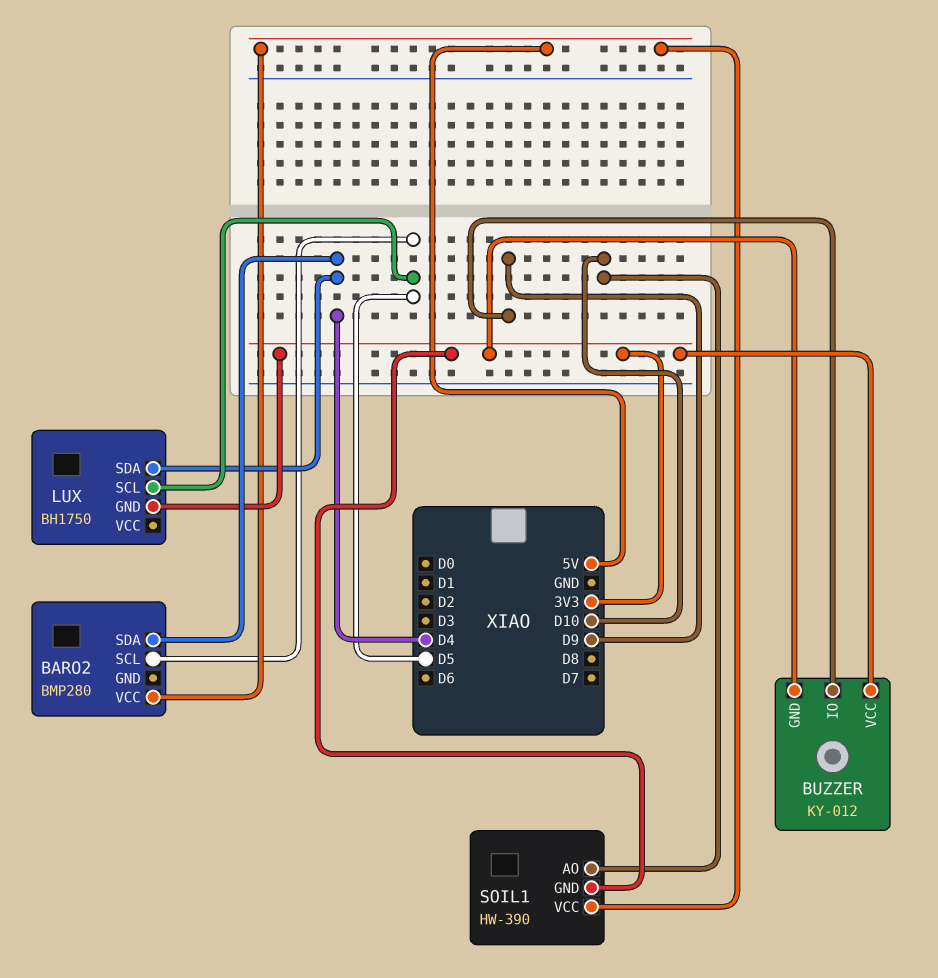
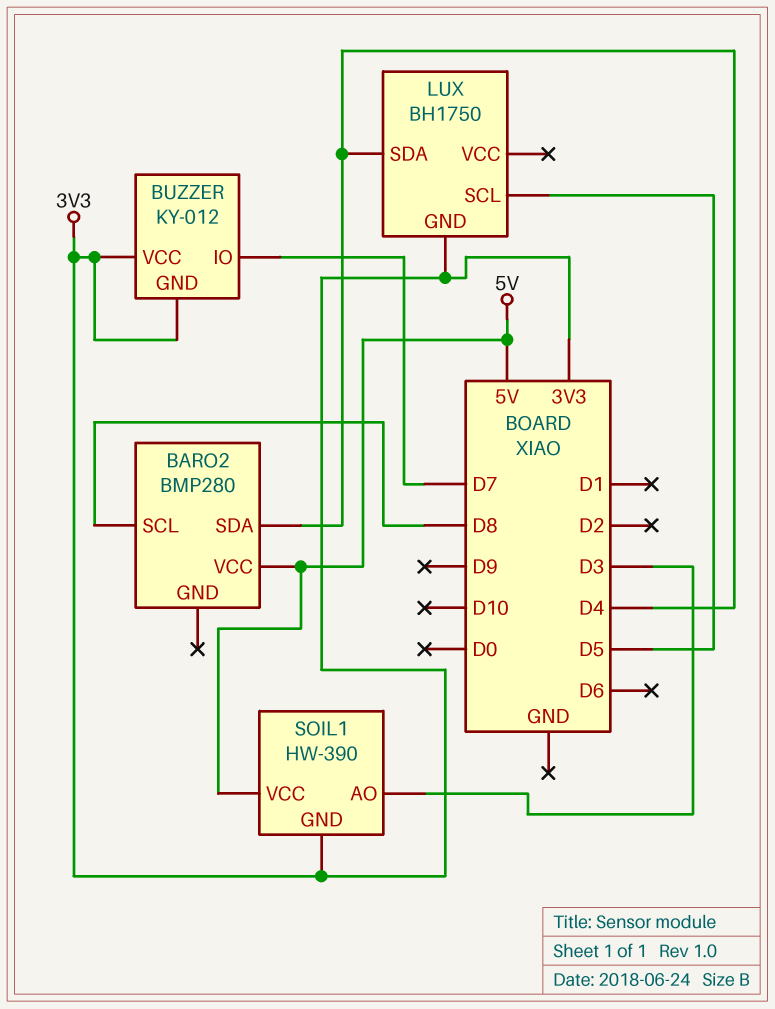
BARO2 pin SCL: D5 -> D8
BUZZER pin IO: D9 -> D7
SOIL1 pin AO: D10 -> D3

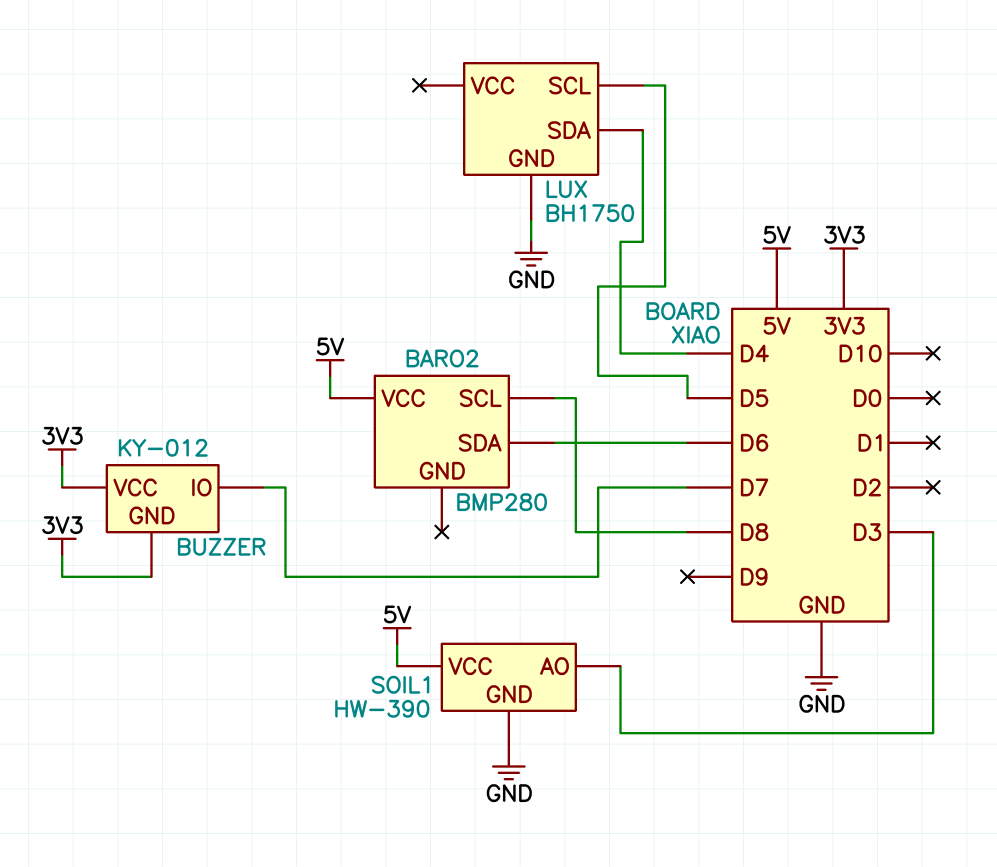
BARO2 pin SDA: D4 -> D6
LUX pin GND: 3V3 -> GND
SOIL1 pin GND: 3V3 -> GND

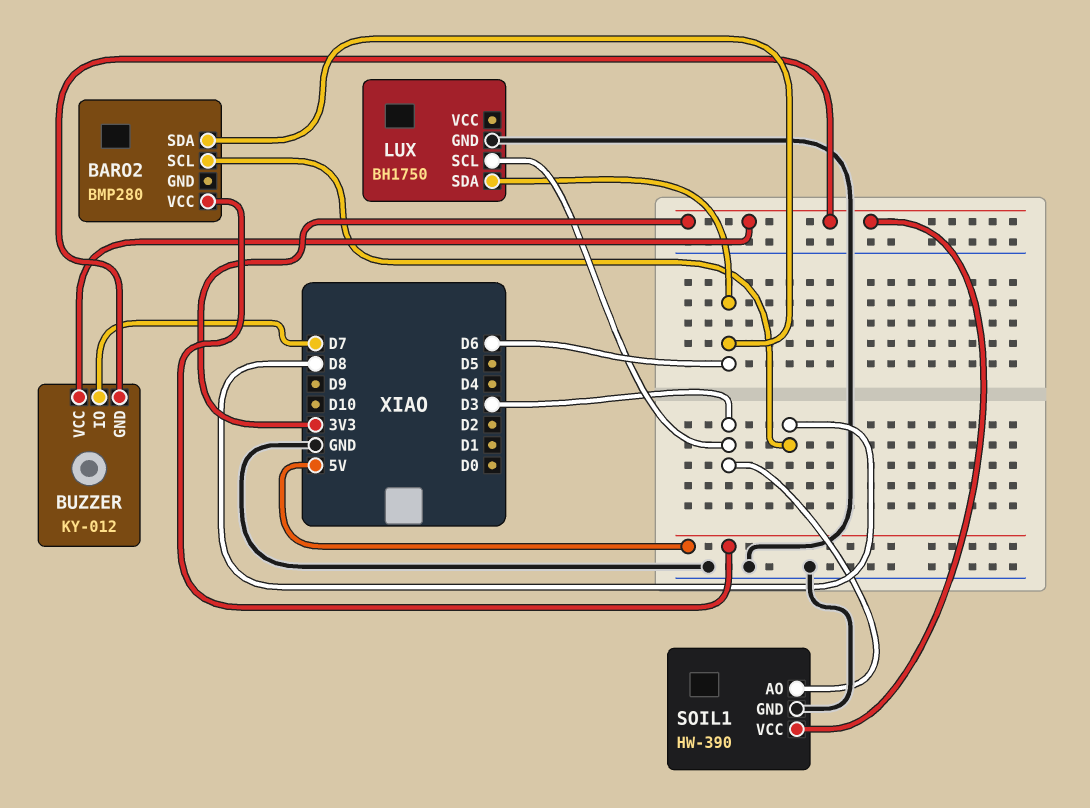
LUX pin SCL: D5 -> D3
LUX pin SDA: D4 -> D6
SOIL1 pin VCC: 5V -> 3V3

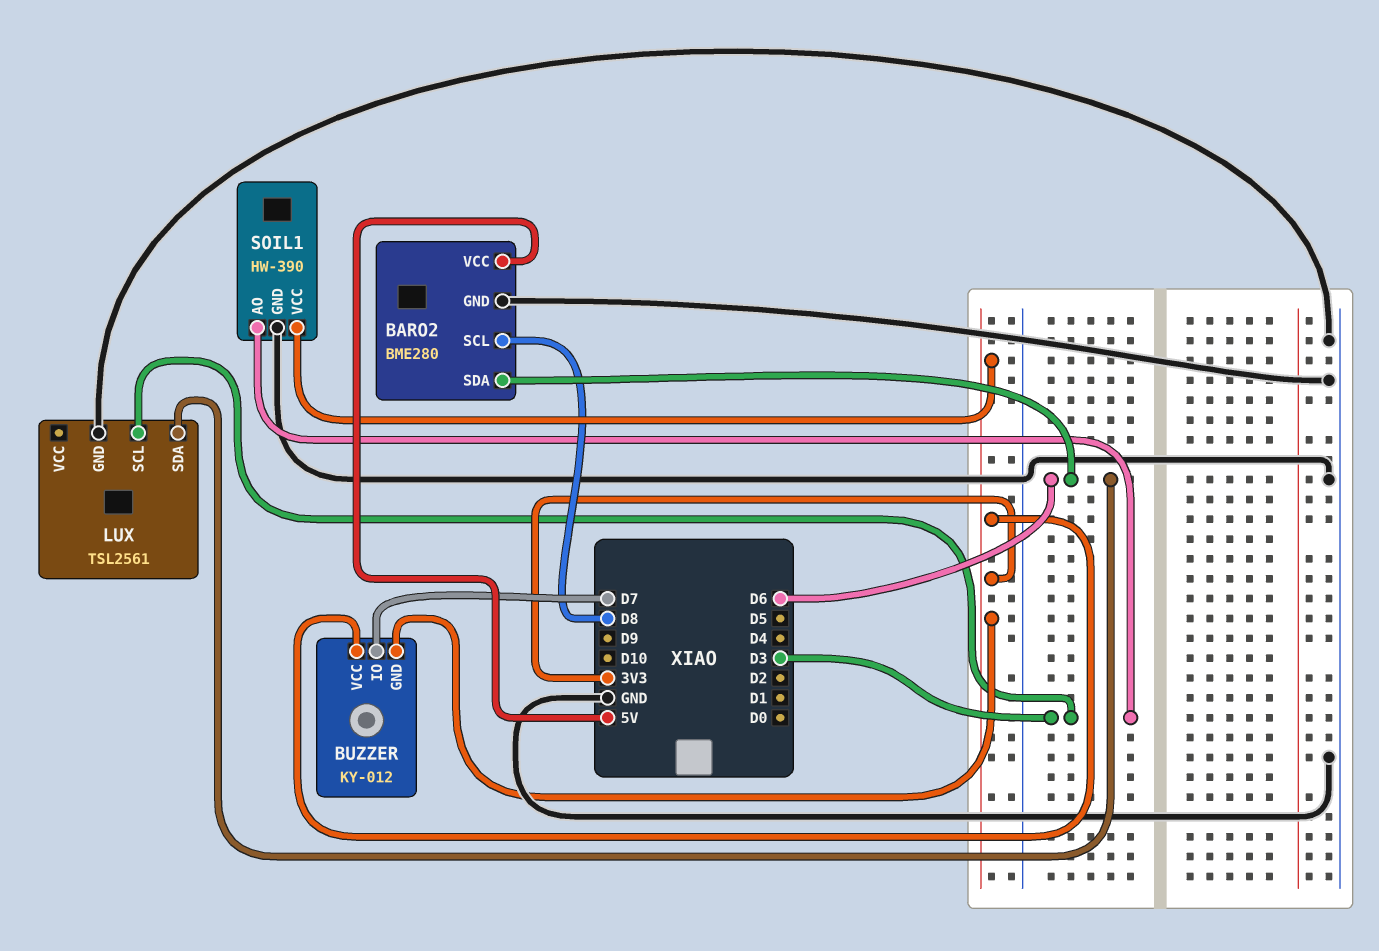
BARO2: BMP280 -> BME280
BARO2 pin GND: none -> GND
LUX: BH1750 -> TSL2561

